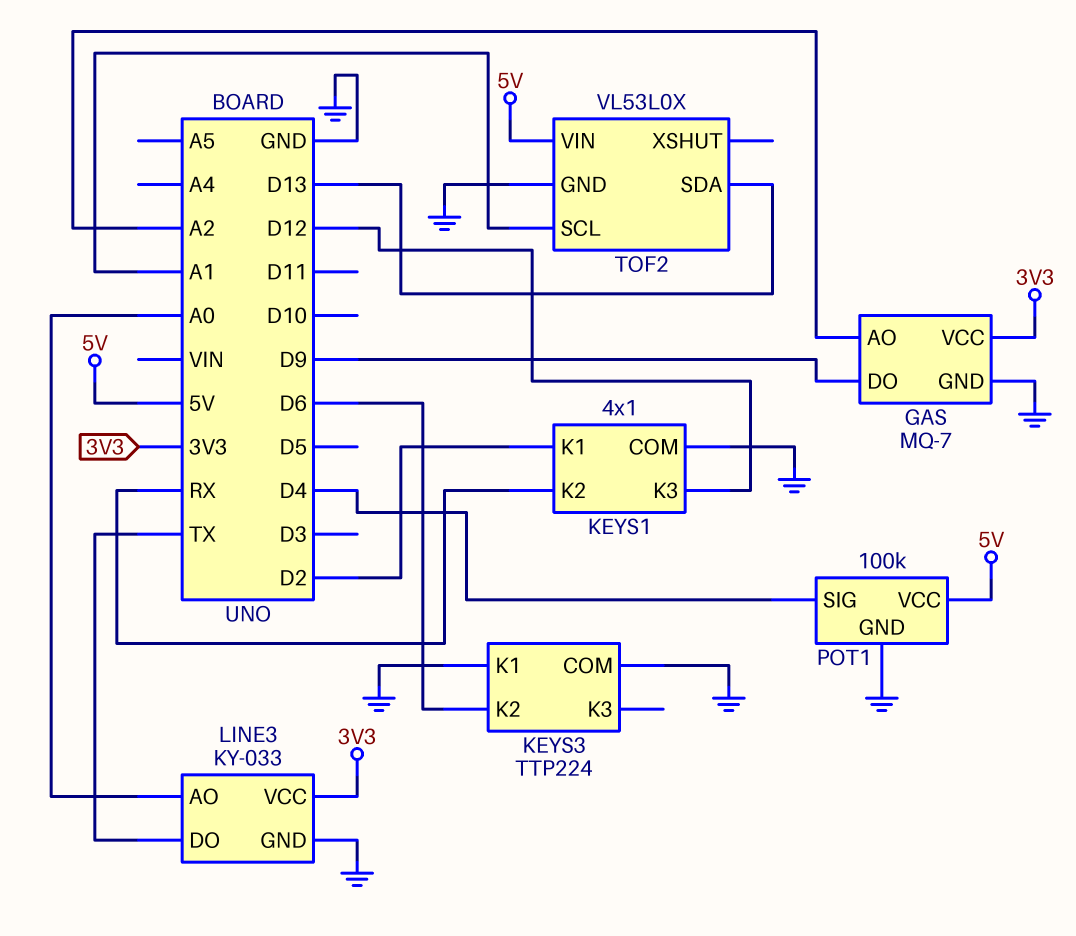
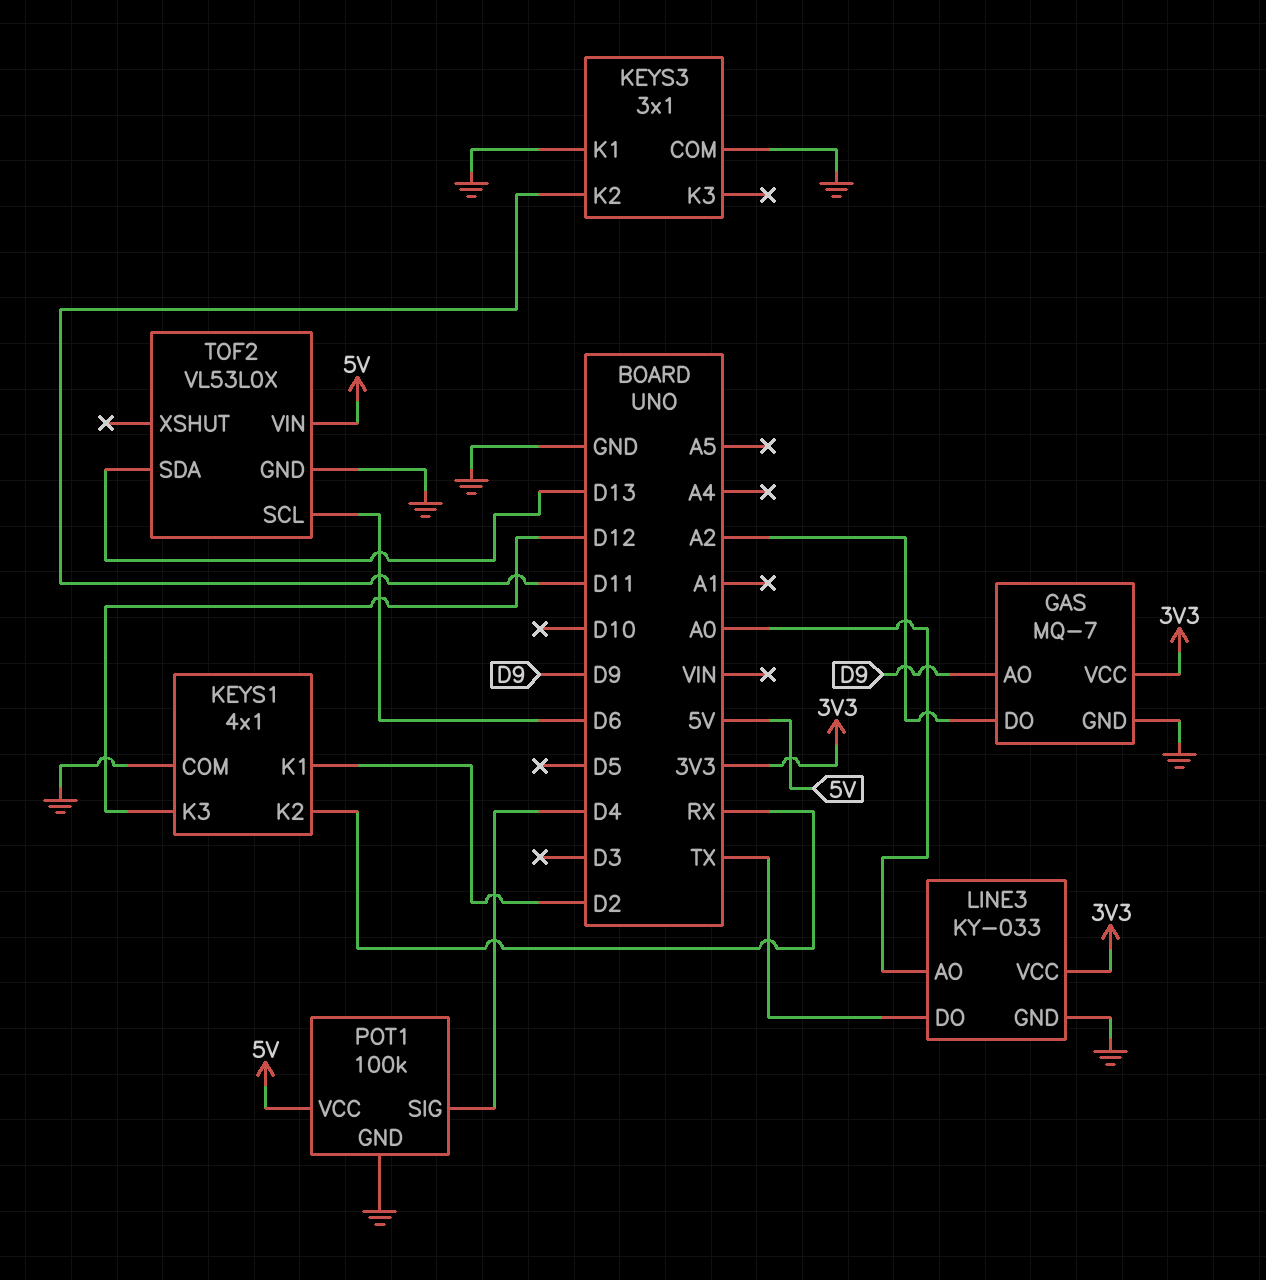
GAS pin AO: A2 -> D9
GAS pin DO: D9 -> A2
KEYS3: TTP224 -> 3x1
KEYS3 pin K2: D6 -> D11
TOF2 pin SCL: A1 -> D6

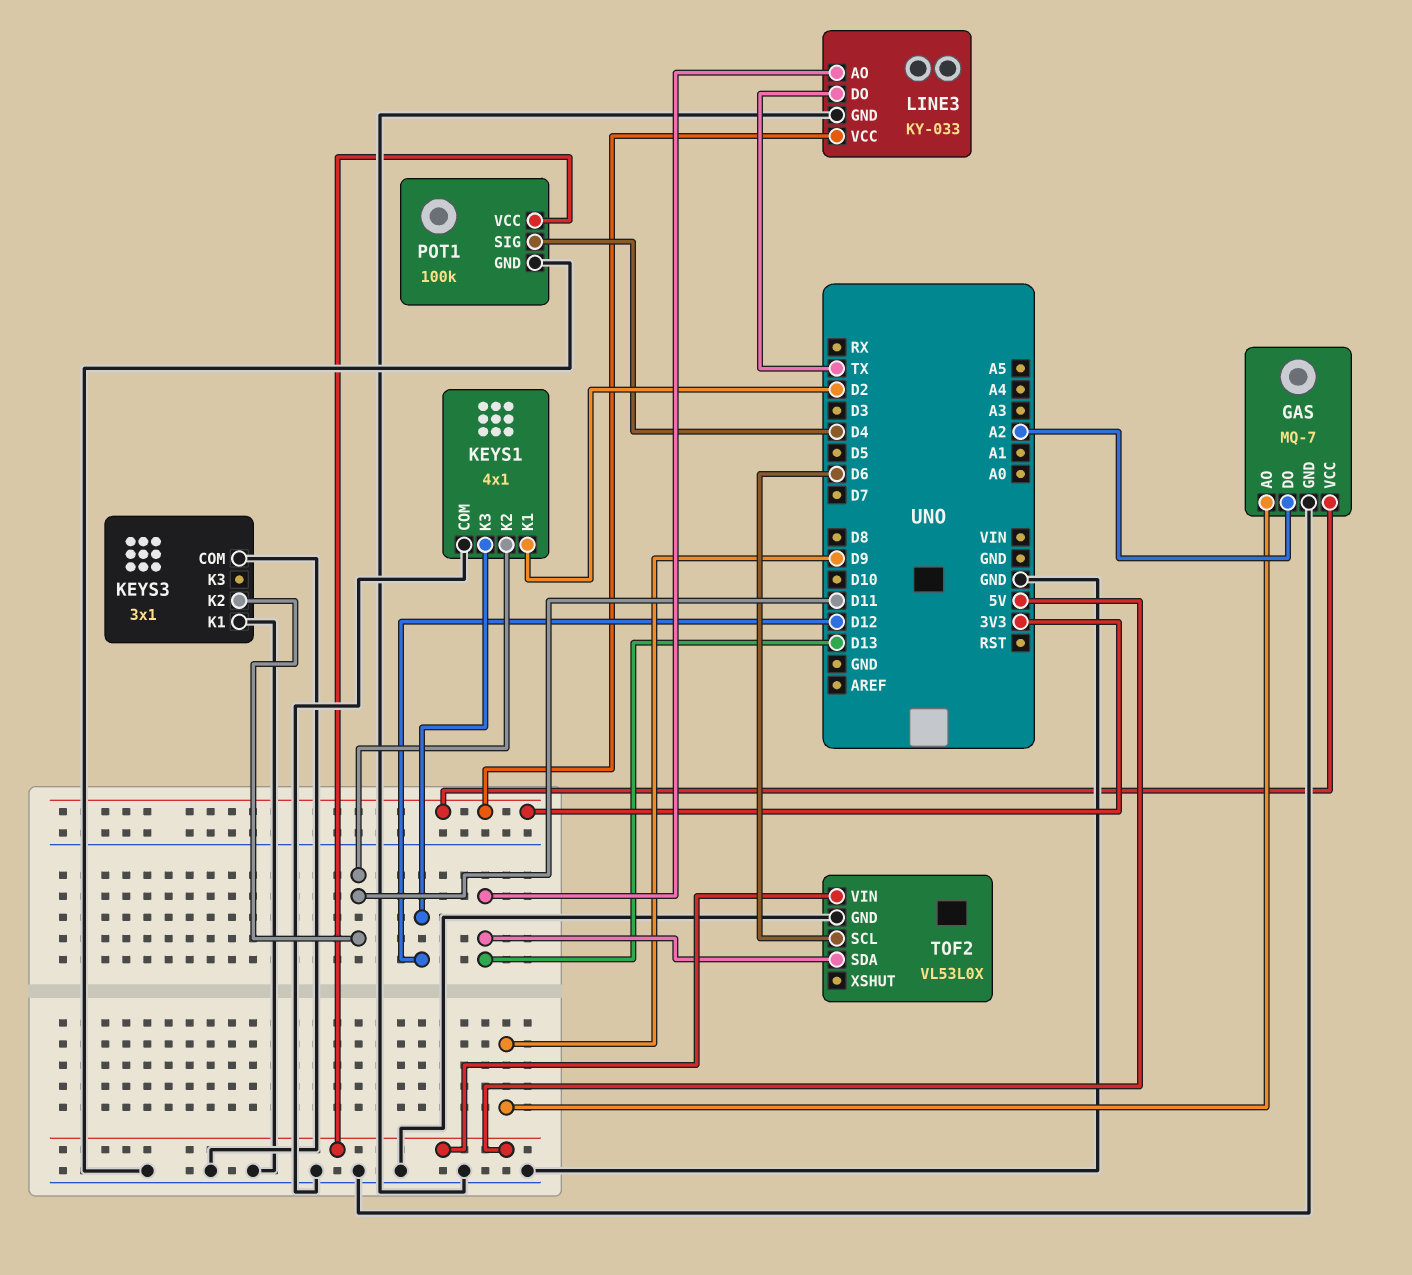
KEYS1 pin K2: RX -> D11
LINE3 pin AO: A0 -> D13

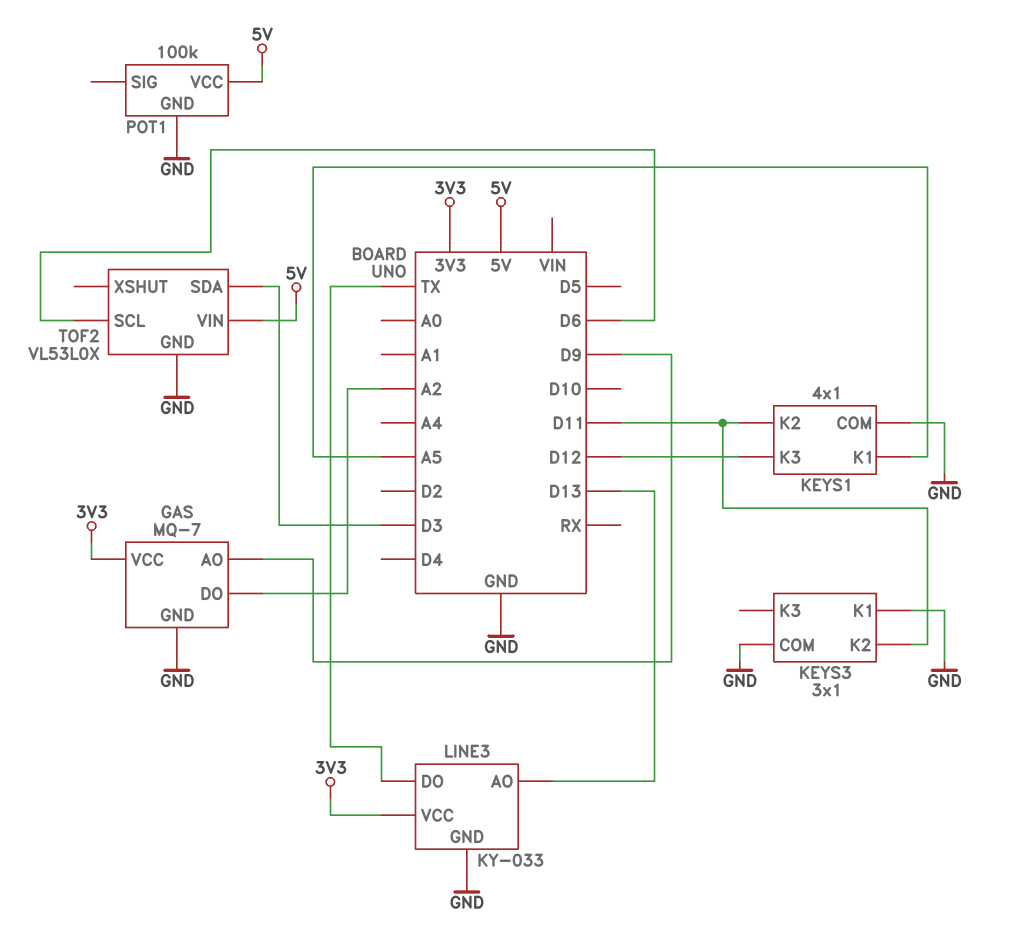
KEYS1 pin K1: D2 -> A5
POT1 pin SIG: D4 -> none
TOF2 pin SDA: D13 -> D3

